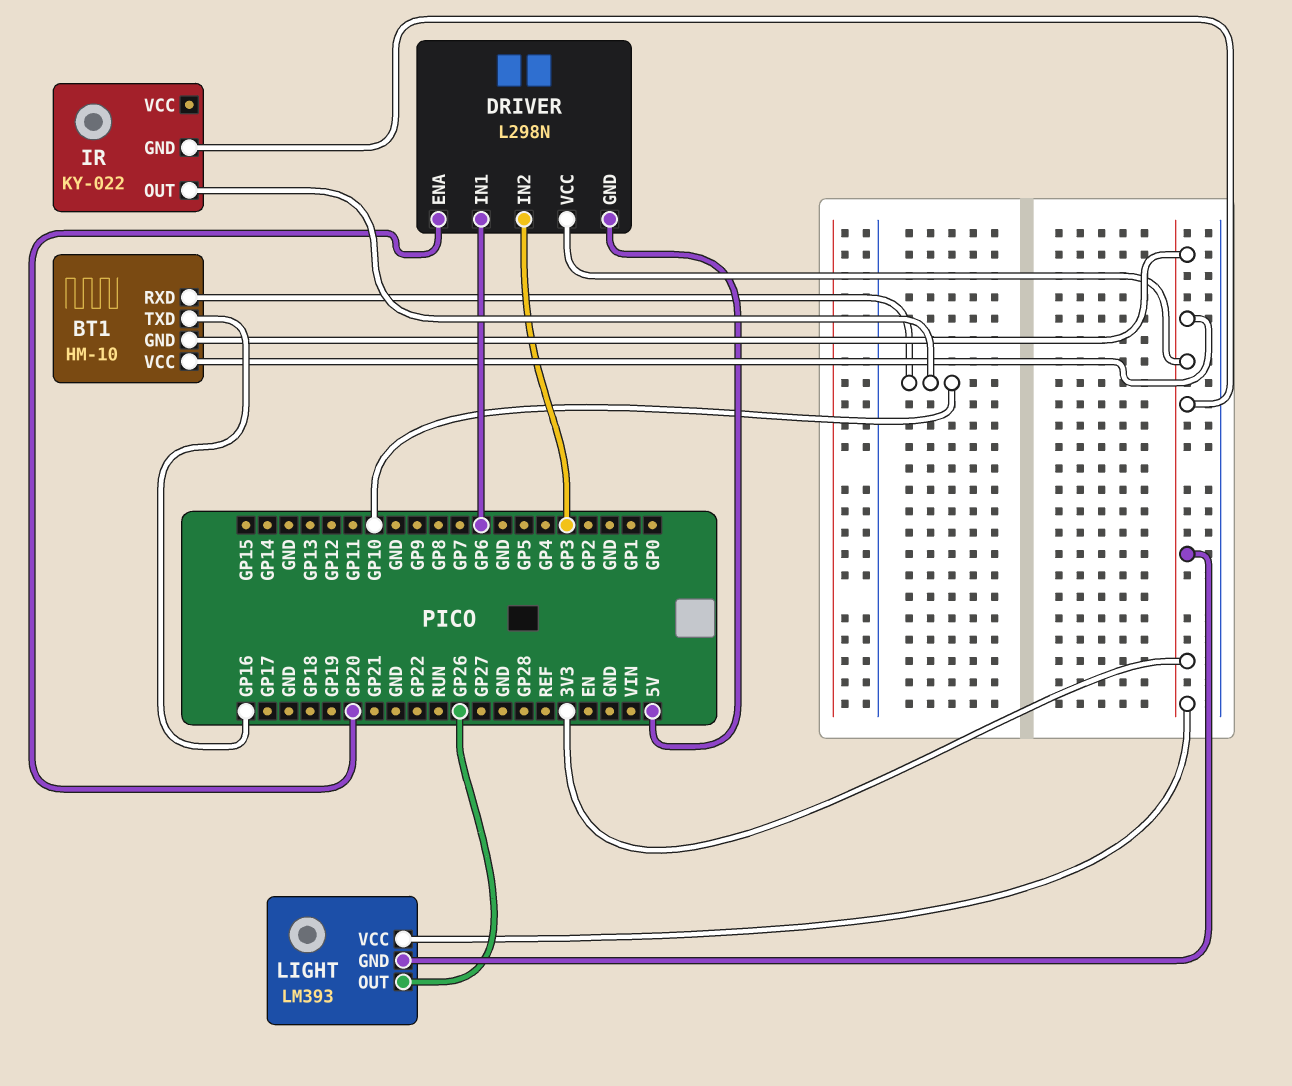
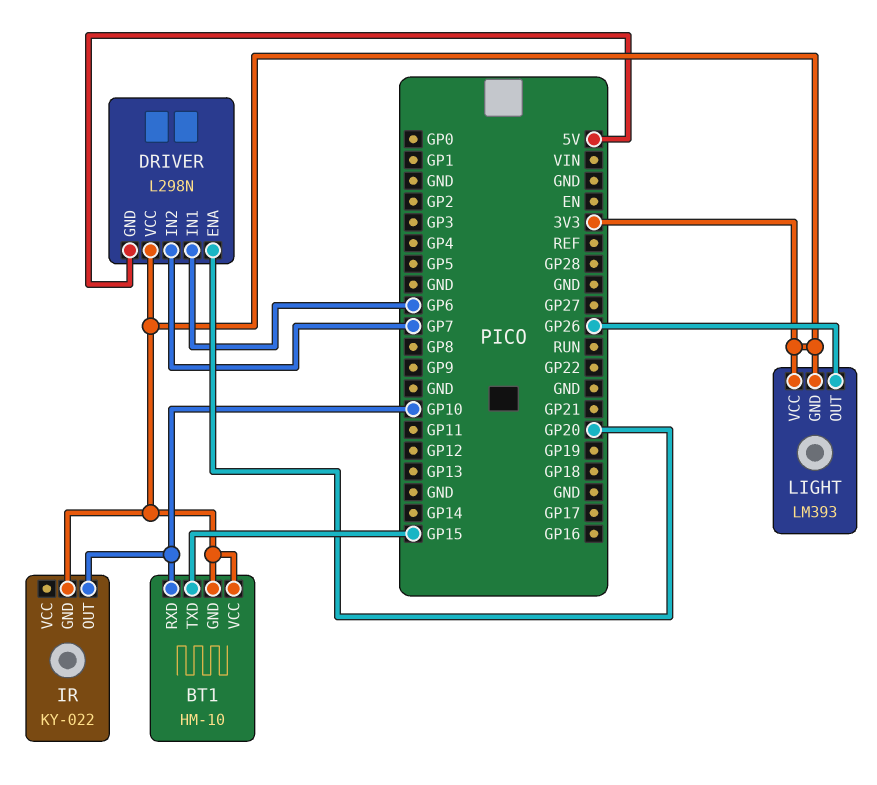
BT1 pin TXD: GP16 -> GP15
DRIVER pin IN2: GP3 -> GP7

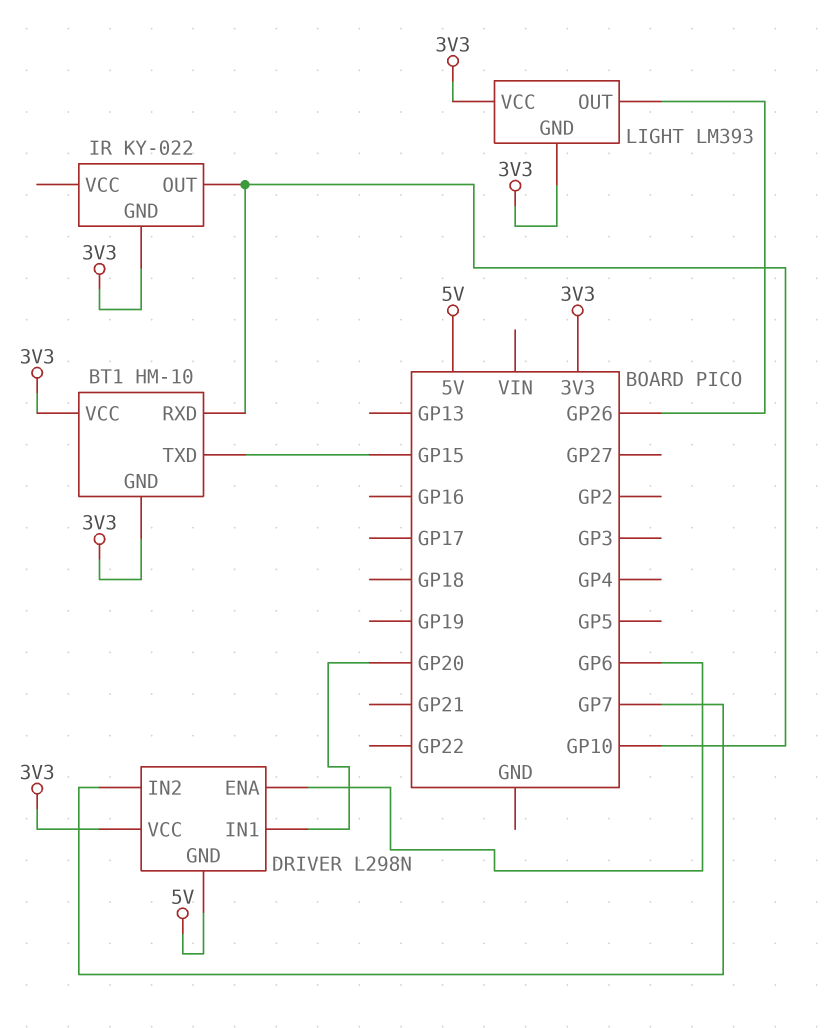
DRIVER pin ENA: GP20 -> GP6
DRIVER pin IN1: GP6 -> GP20

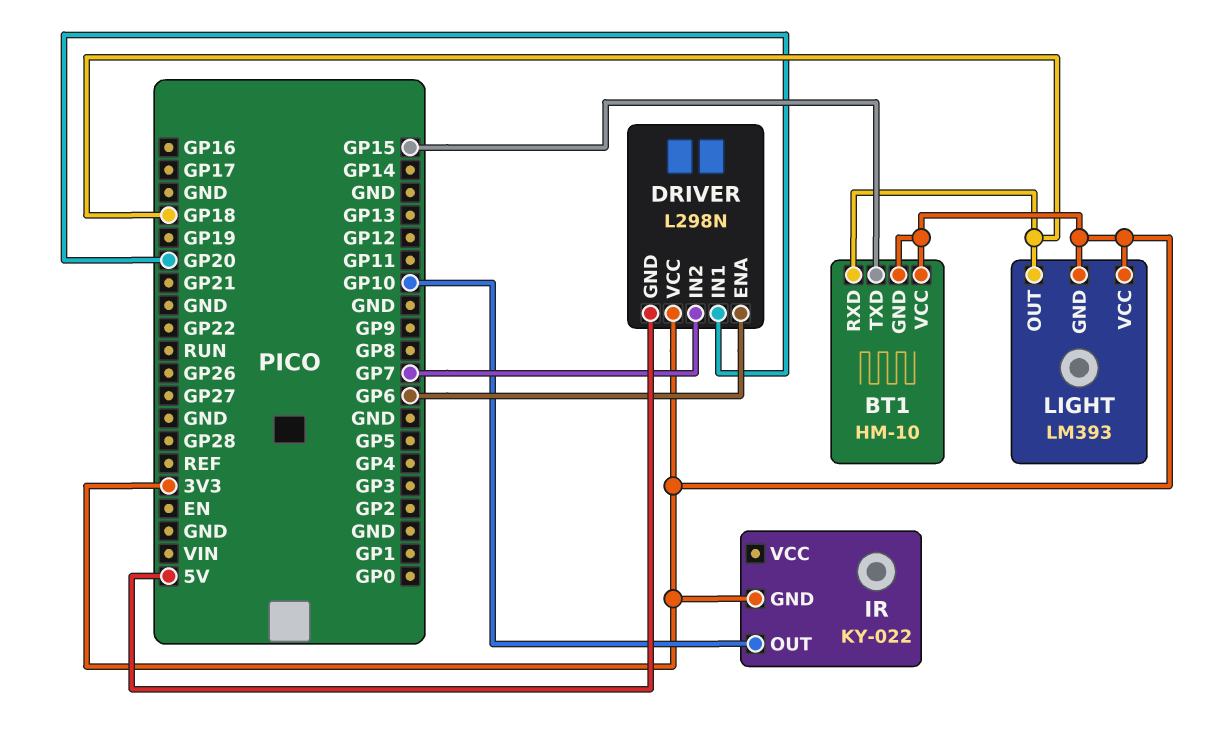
BT1 pin RXD: GP10 -> GP18
LIGHT pin OUT: GP26 -> GP18

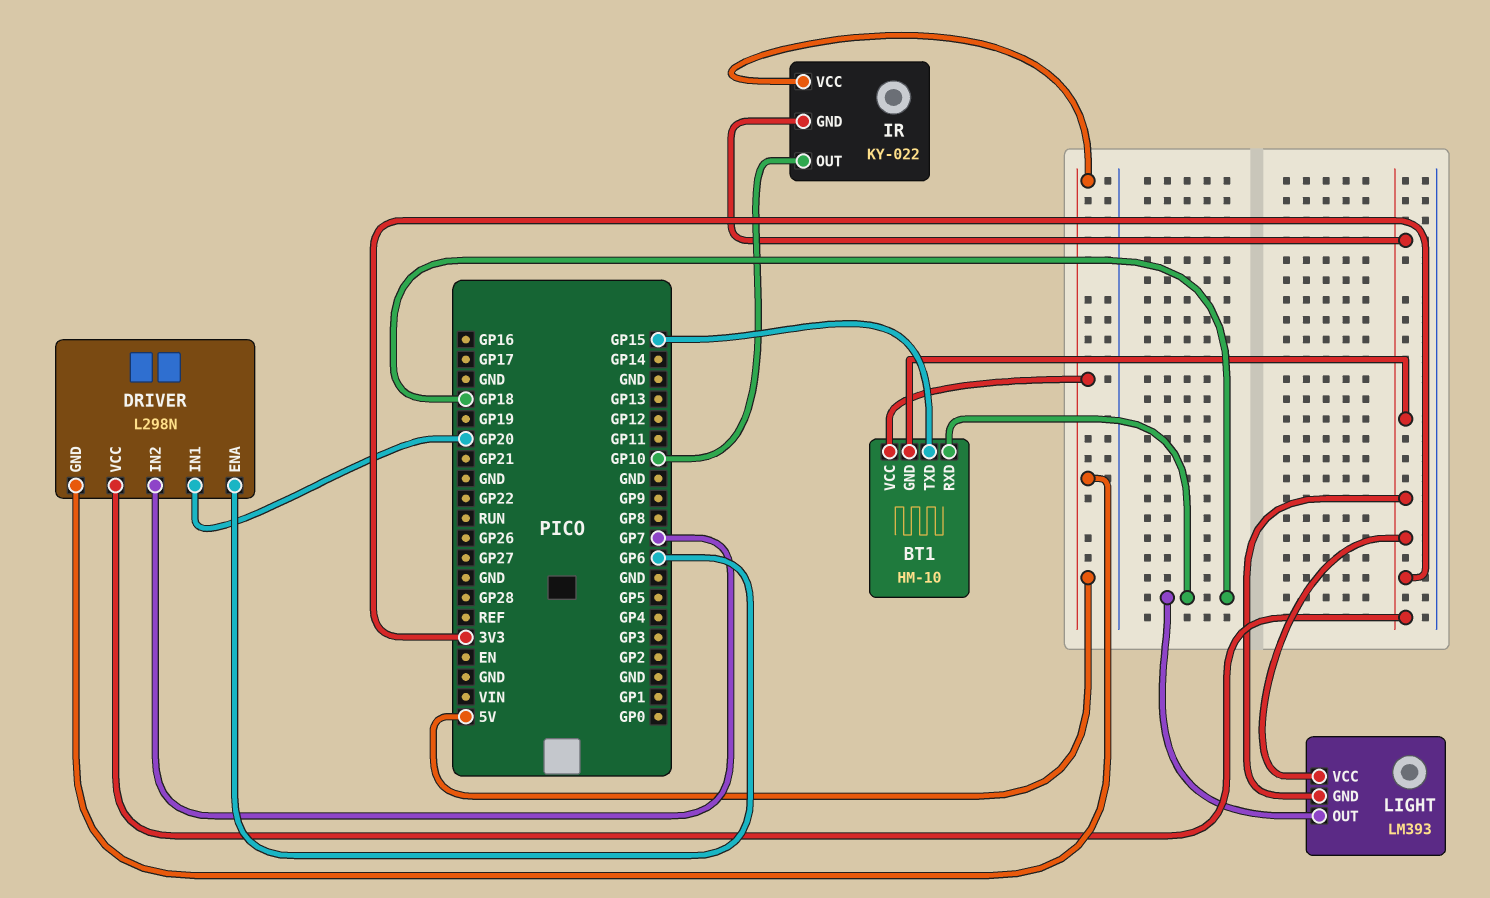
BT1 pin VCC: 3V3 -> 5V
IR pin VCC: none -> 5V

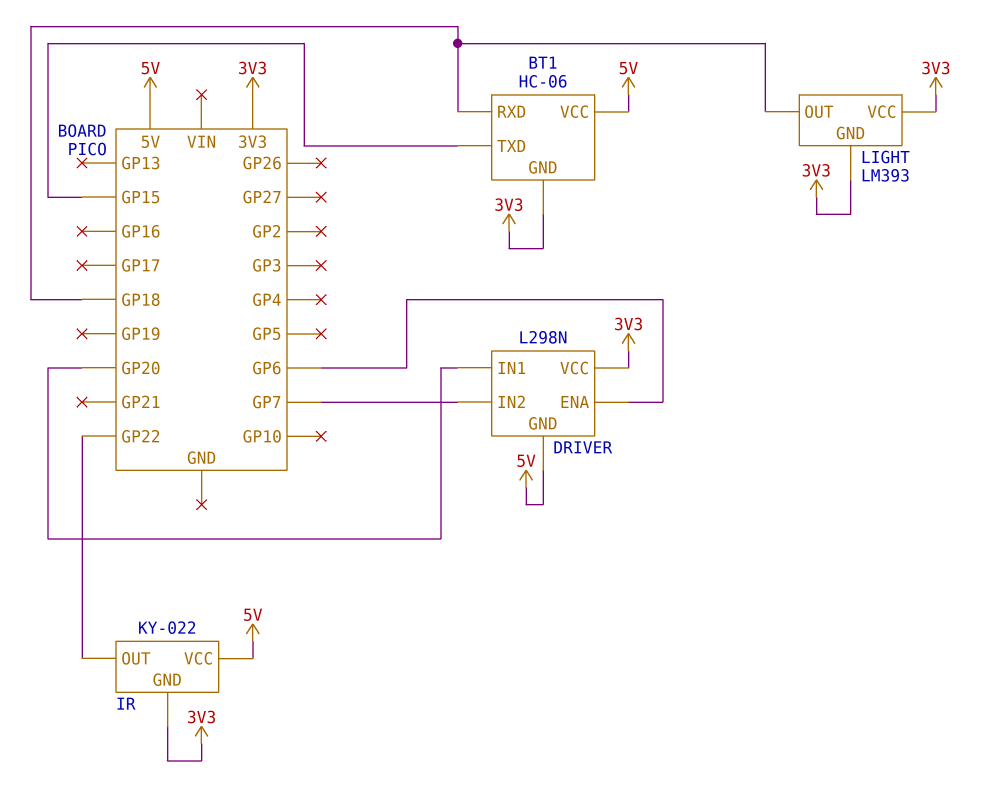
BT1: HM-10 -> HC-06
IR pin OUT: GP10 -> GP22

